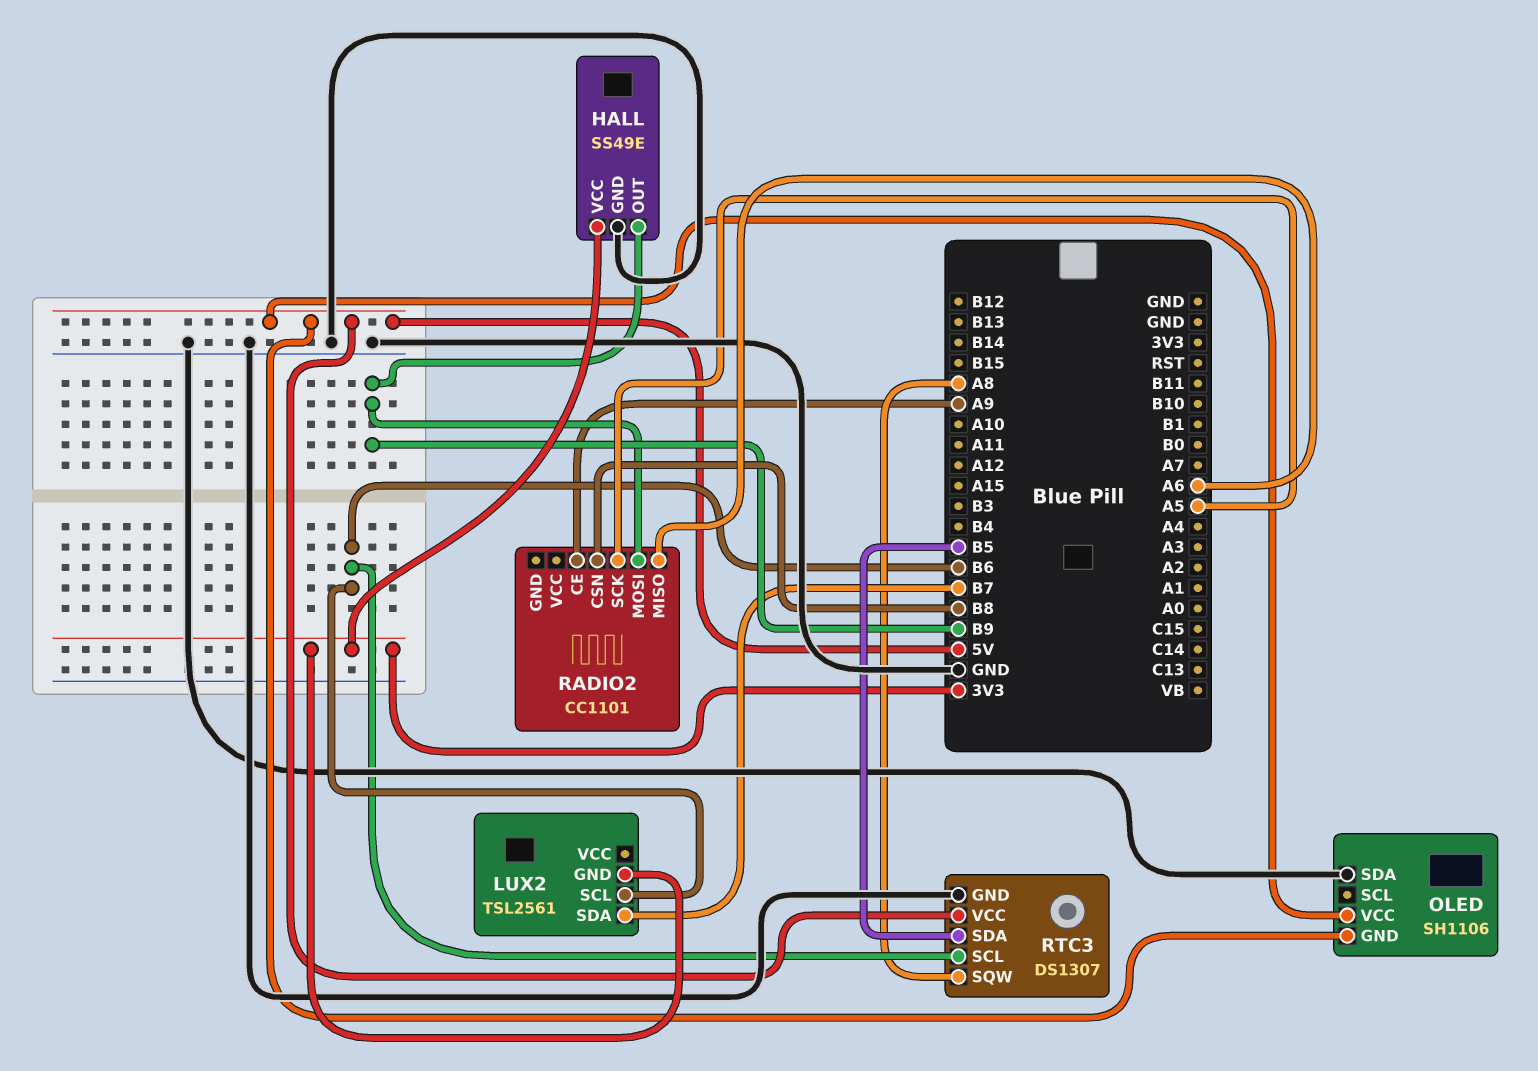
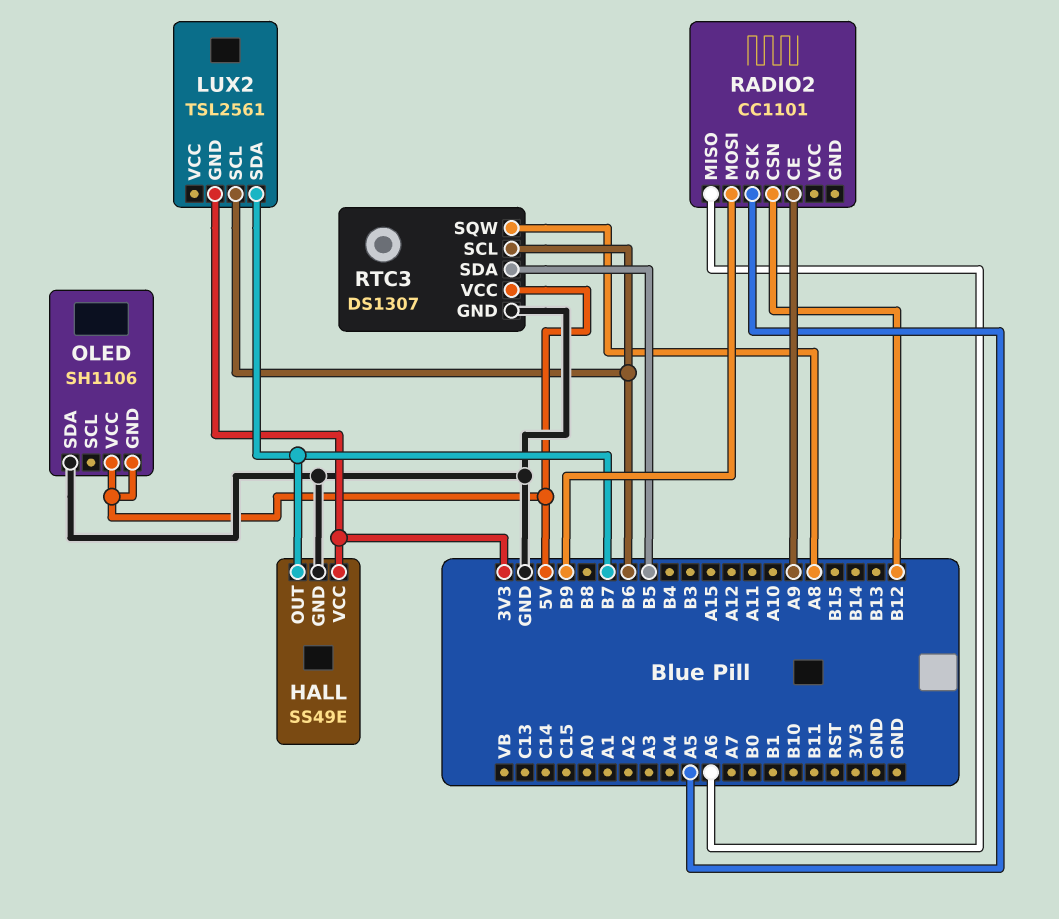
HALL pin OUT: B9 -> B7
RADIO2 pin CSN: B8 -> B12

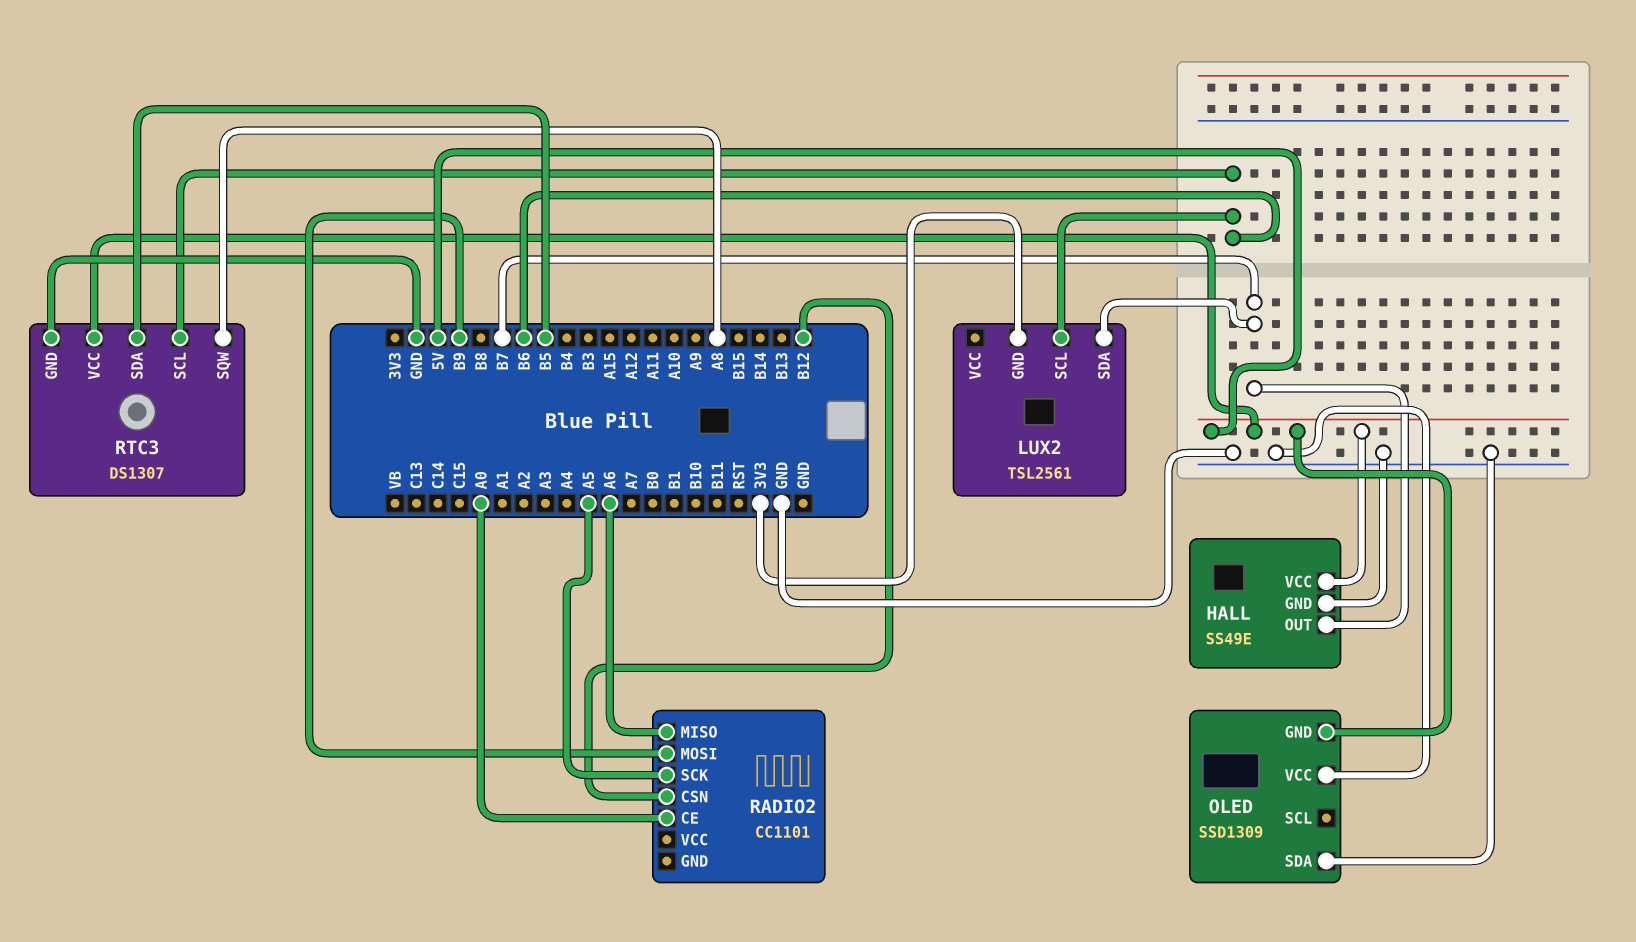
HALL pin VCC: 3V3 -> 5V
OLED: SH1106 -> SSD1309
OLED pin VCC: 5V -> GND
RADIO2 pin CE: A9 -> A0

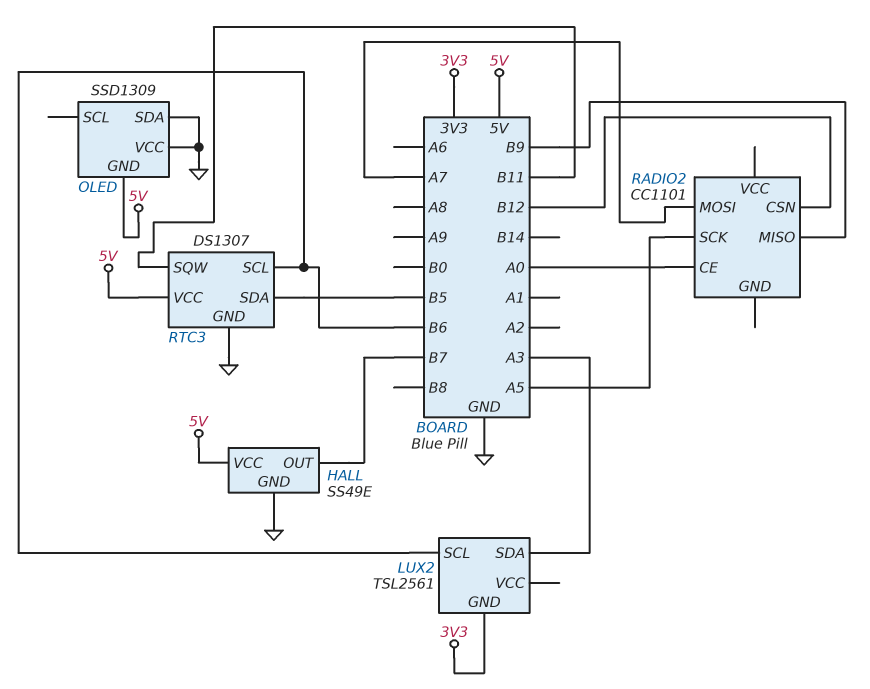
LUX2 pin SDA: B7 -> A3
RADIO2 pin MISO: A6 -> B9
RADIO2 pin MOSI: B9 -> A7
RTC3 pin SQW: A8 -> B11

